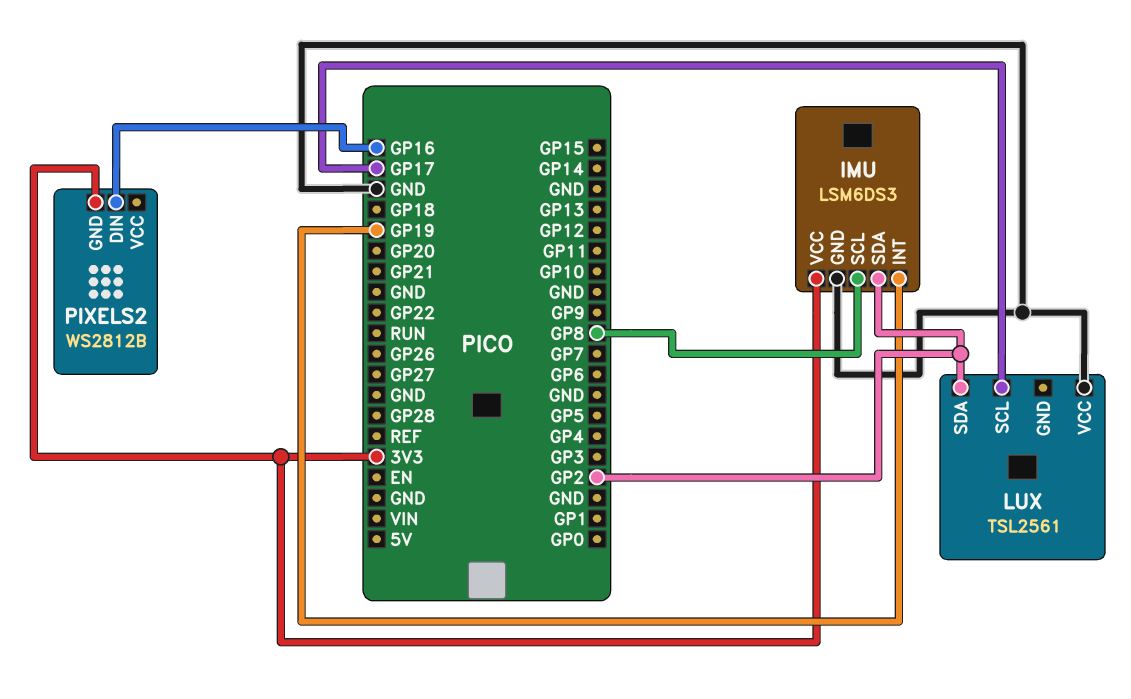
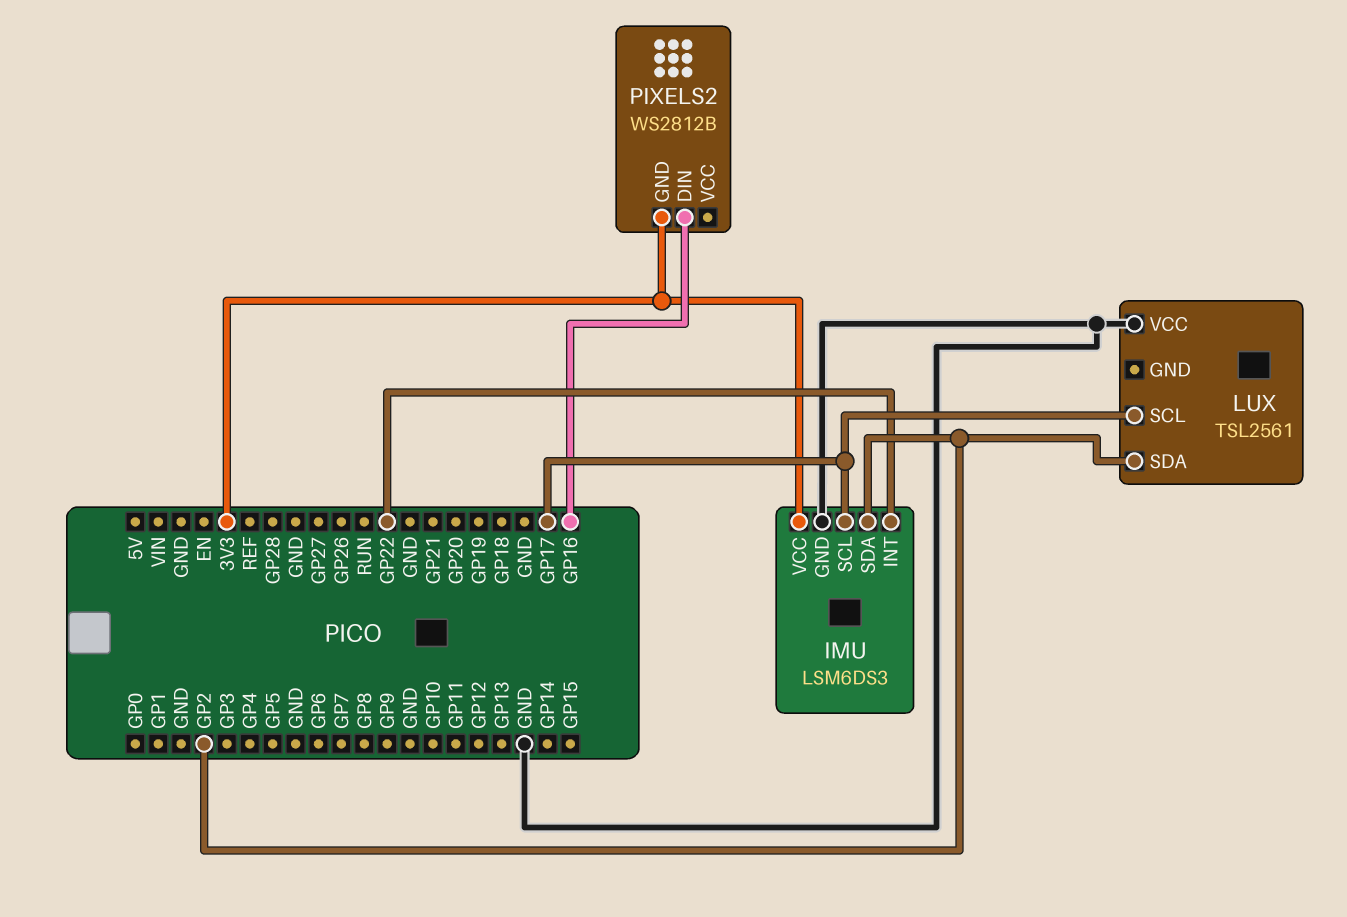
IMU pin INT: GP19 -> GP22
IMU pin SCL: GP8 -> GP17

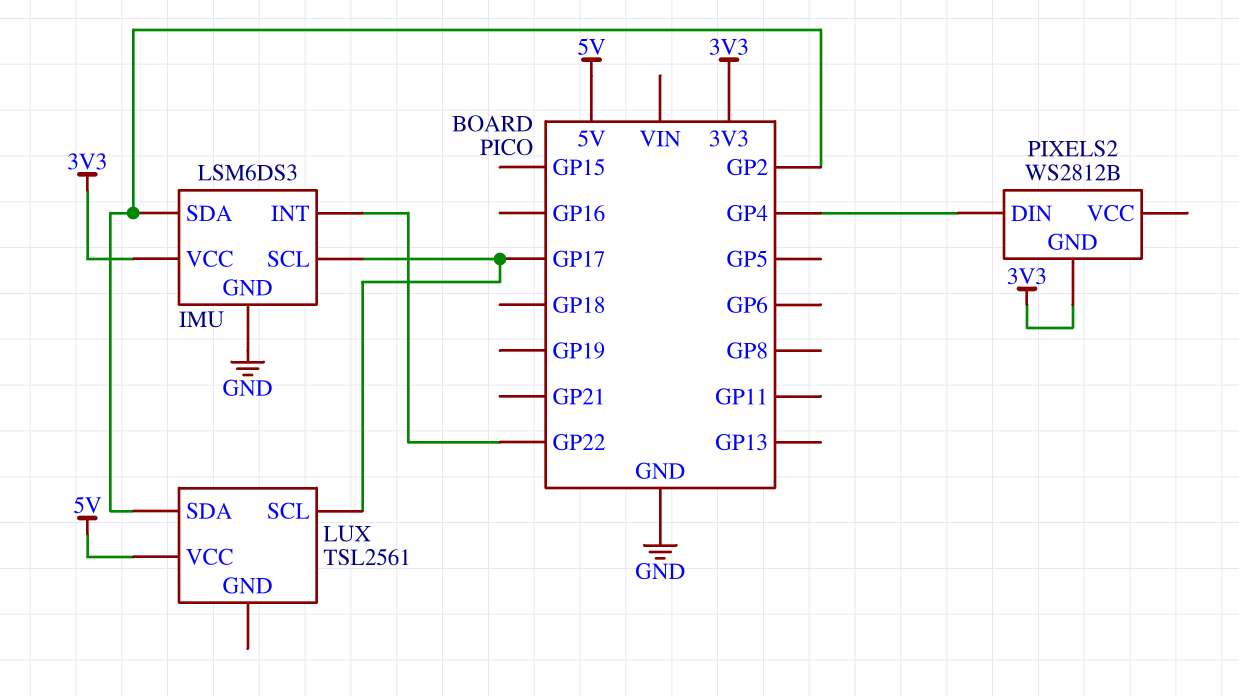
LUX pin VCC: GND -> 5V
PIXELS2 pin DIN: GP16 -> GP4

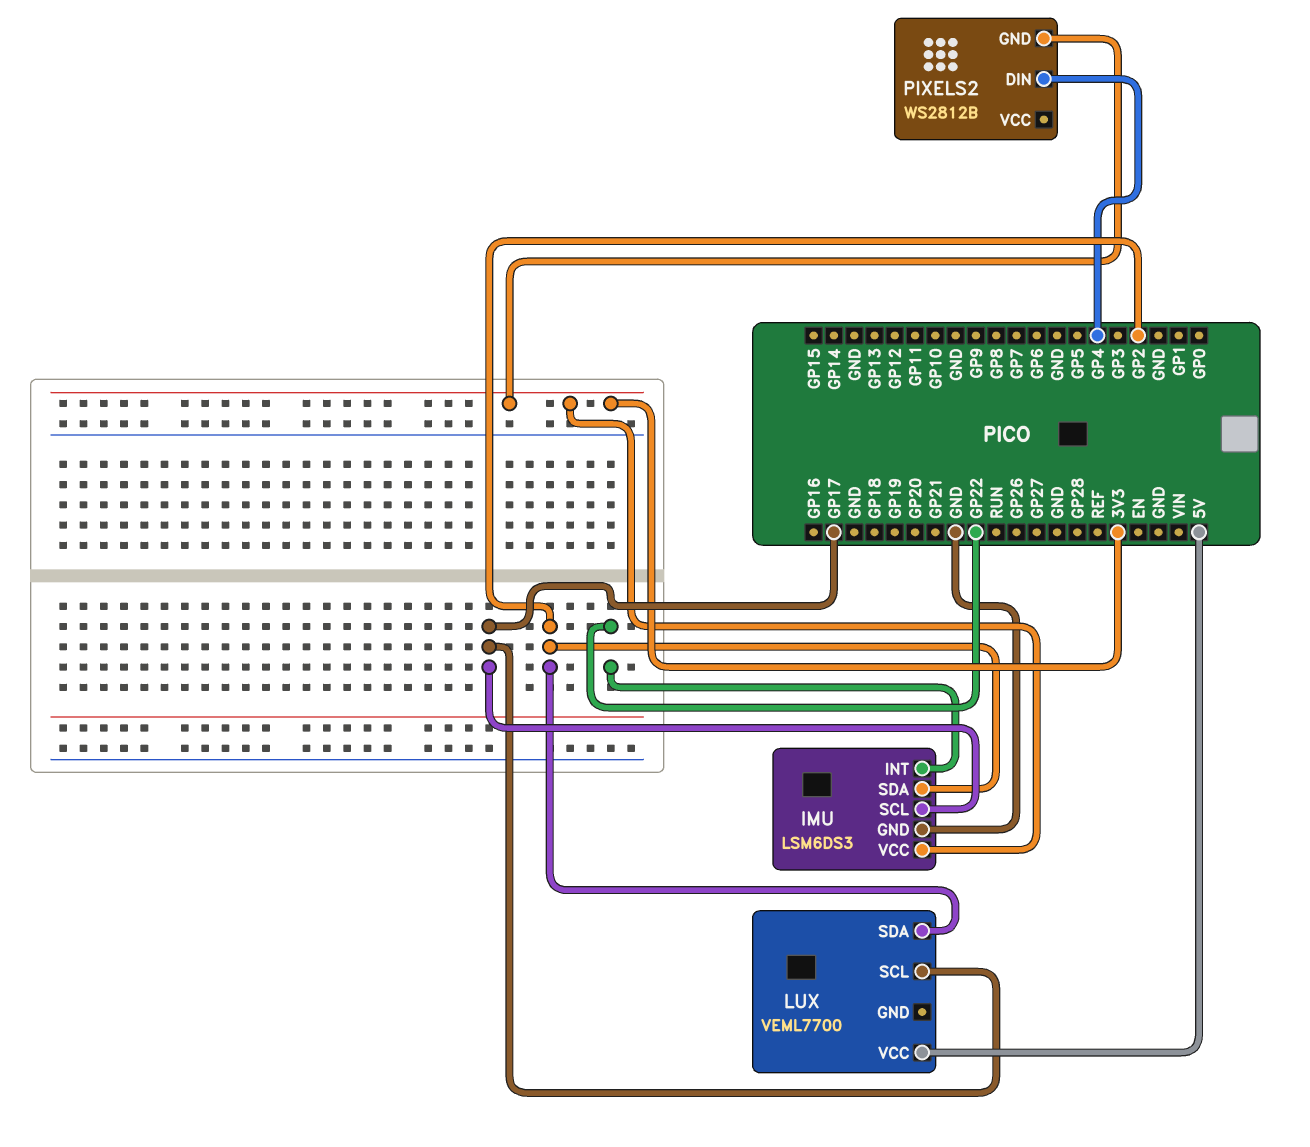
LUX: TSL2561 -> VEML7700

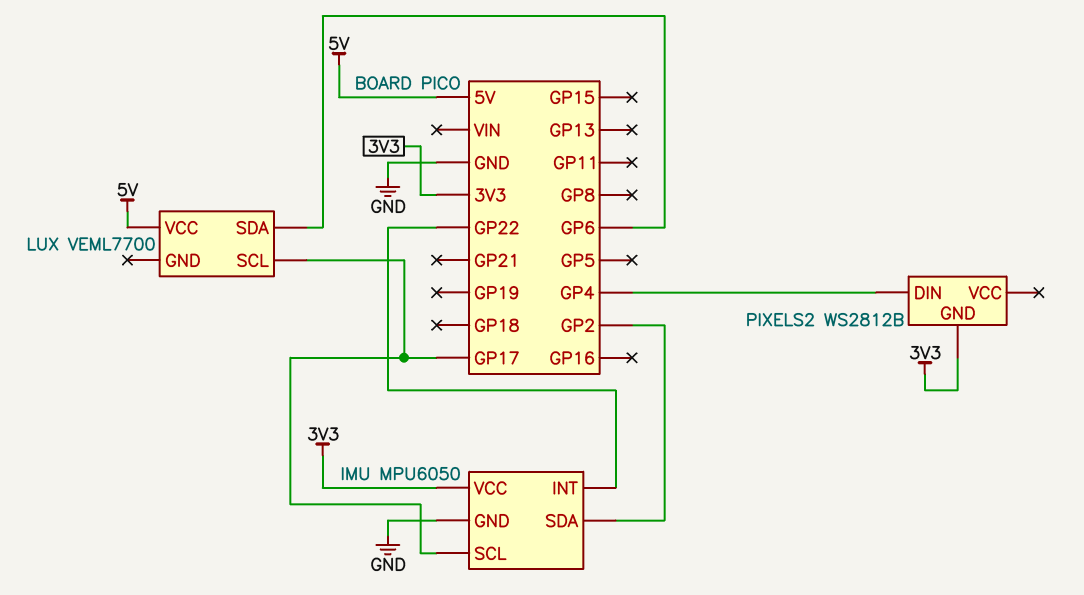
IMU: LSM6DS3 -> MPU6050
LUX pin SDA: GP2 -> GP6

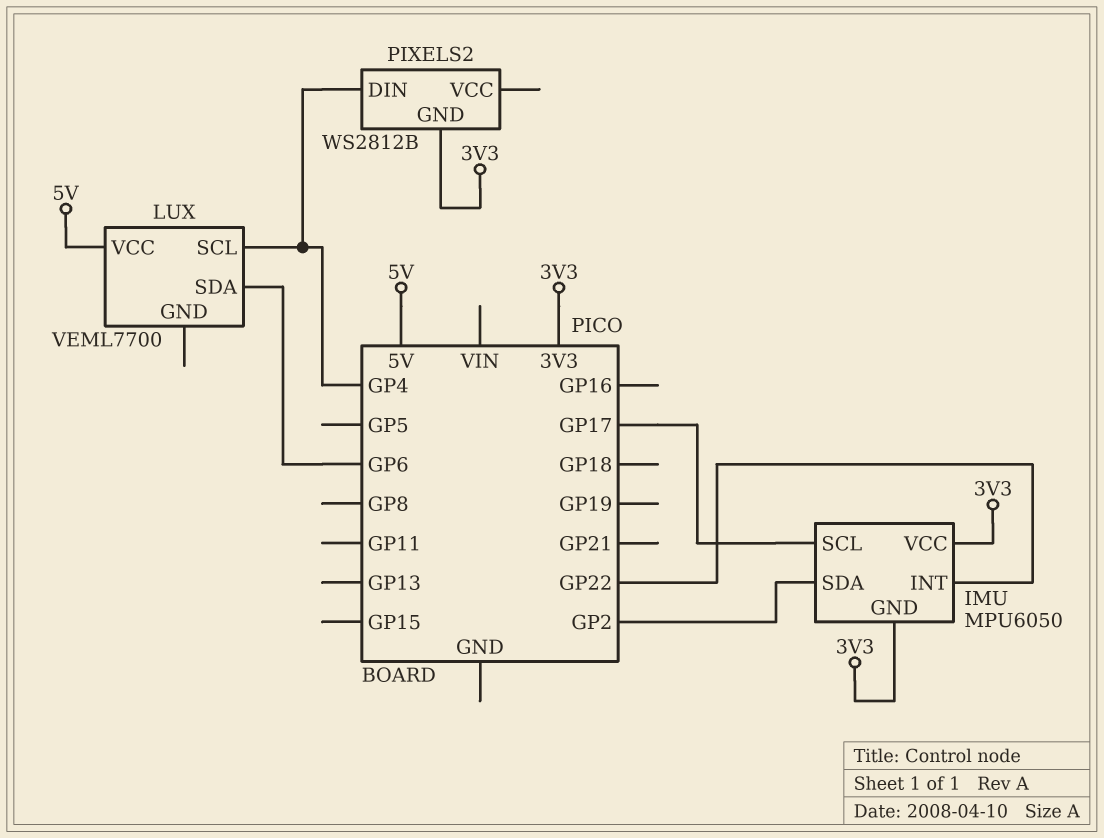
IMU pin GND: GND -> 3V3
LUX pin SCL: GP17 -> GP4

